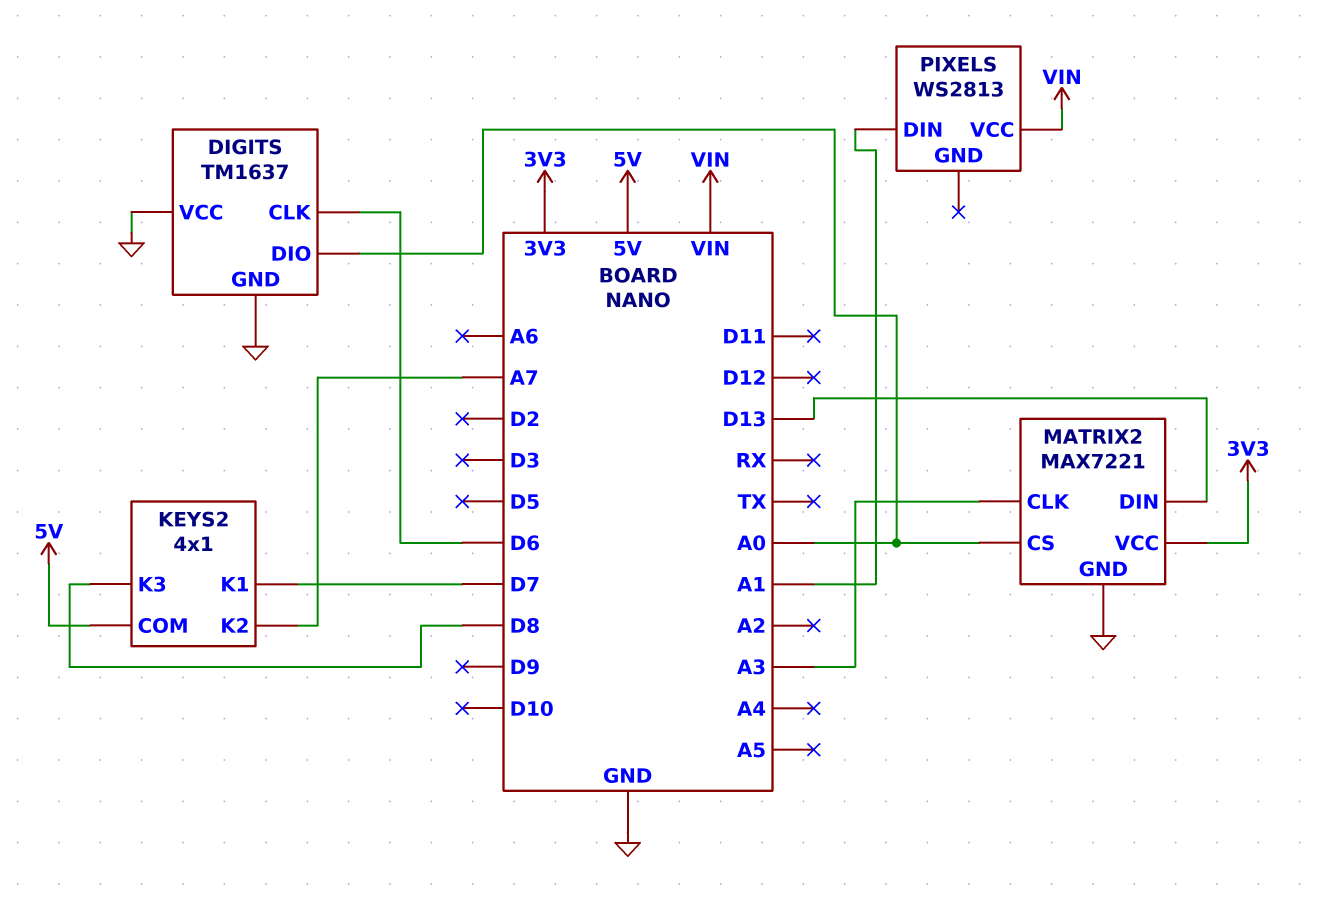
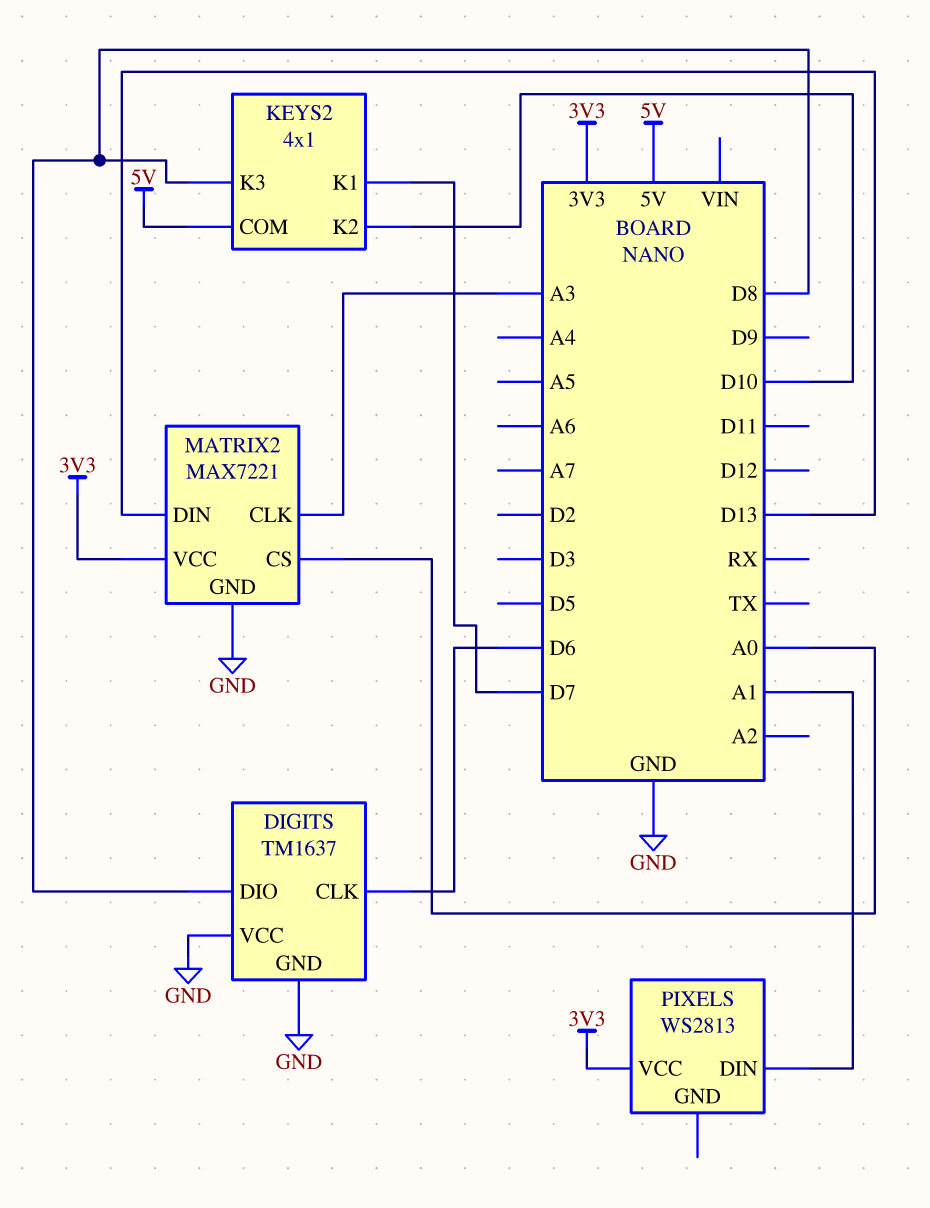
DIGITS pin DIO: A0 -> D8
KEYS2 pin K2: A7 -> D10
PIXELS pin VCC: VIN -> 3V3

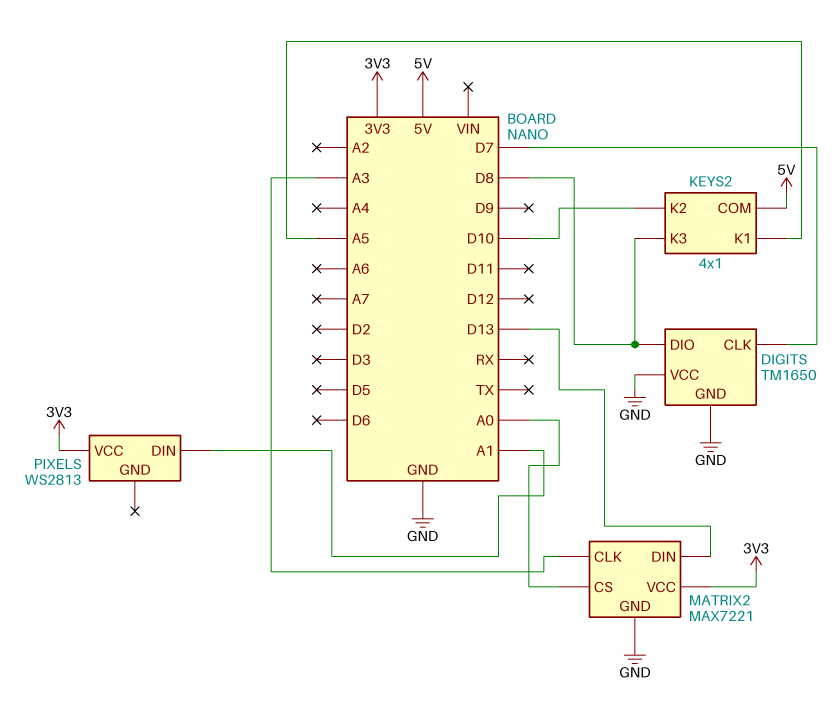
DIGITS: TM1637 -> TM1650
DIGITS pin CLK: D6 -> D7
KEYS2 pin K1: D7 -> A5

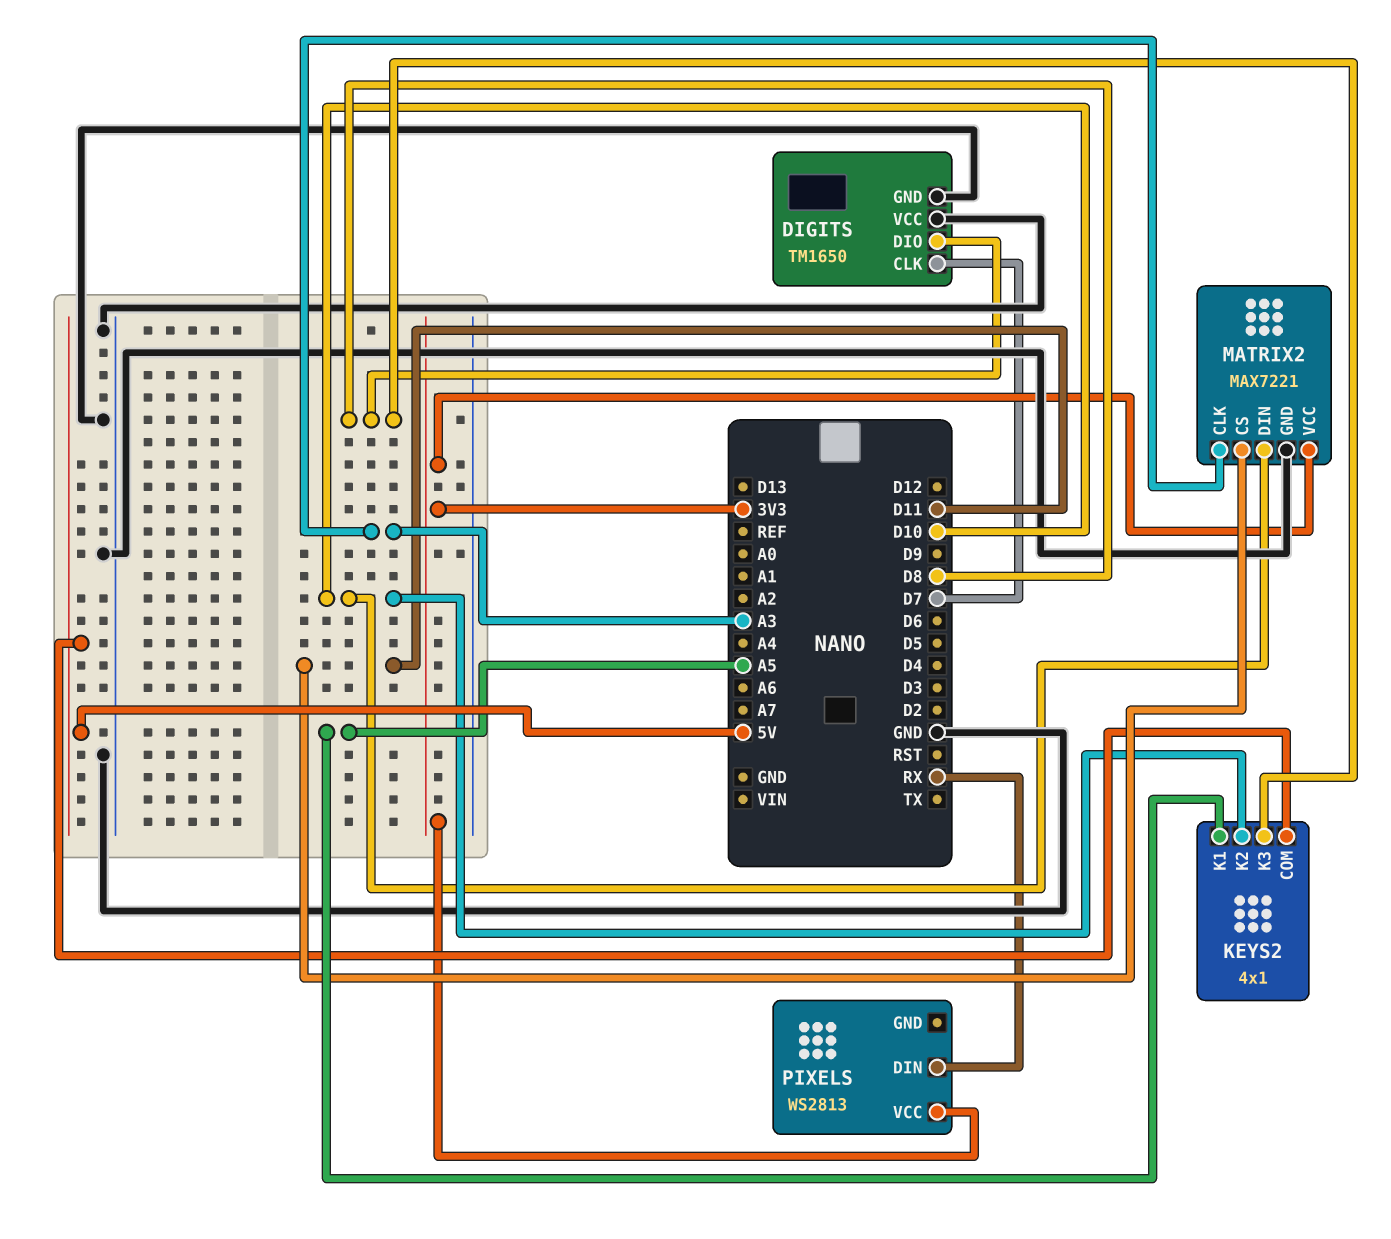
MATRIX2 pin CS: A0 -> D11
MATRIX2 pin DIN: D13 -> D10
PIXELS pin DIN: A1 -> RX

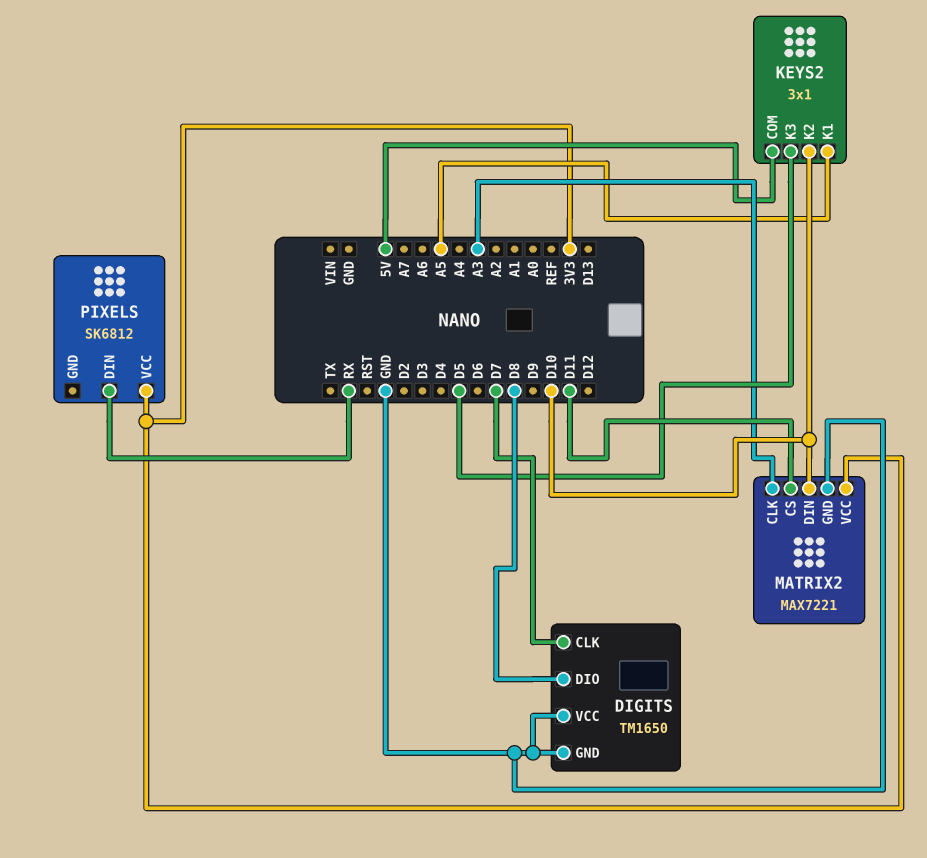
KEYS2: 4x1 -> 3x1
KEYS2 pin K3: D8 -> D5
PIXELS: WS2813 -> SK6812

